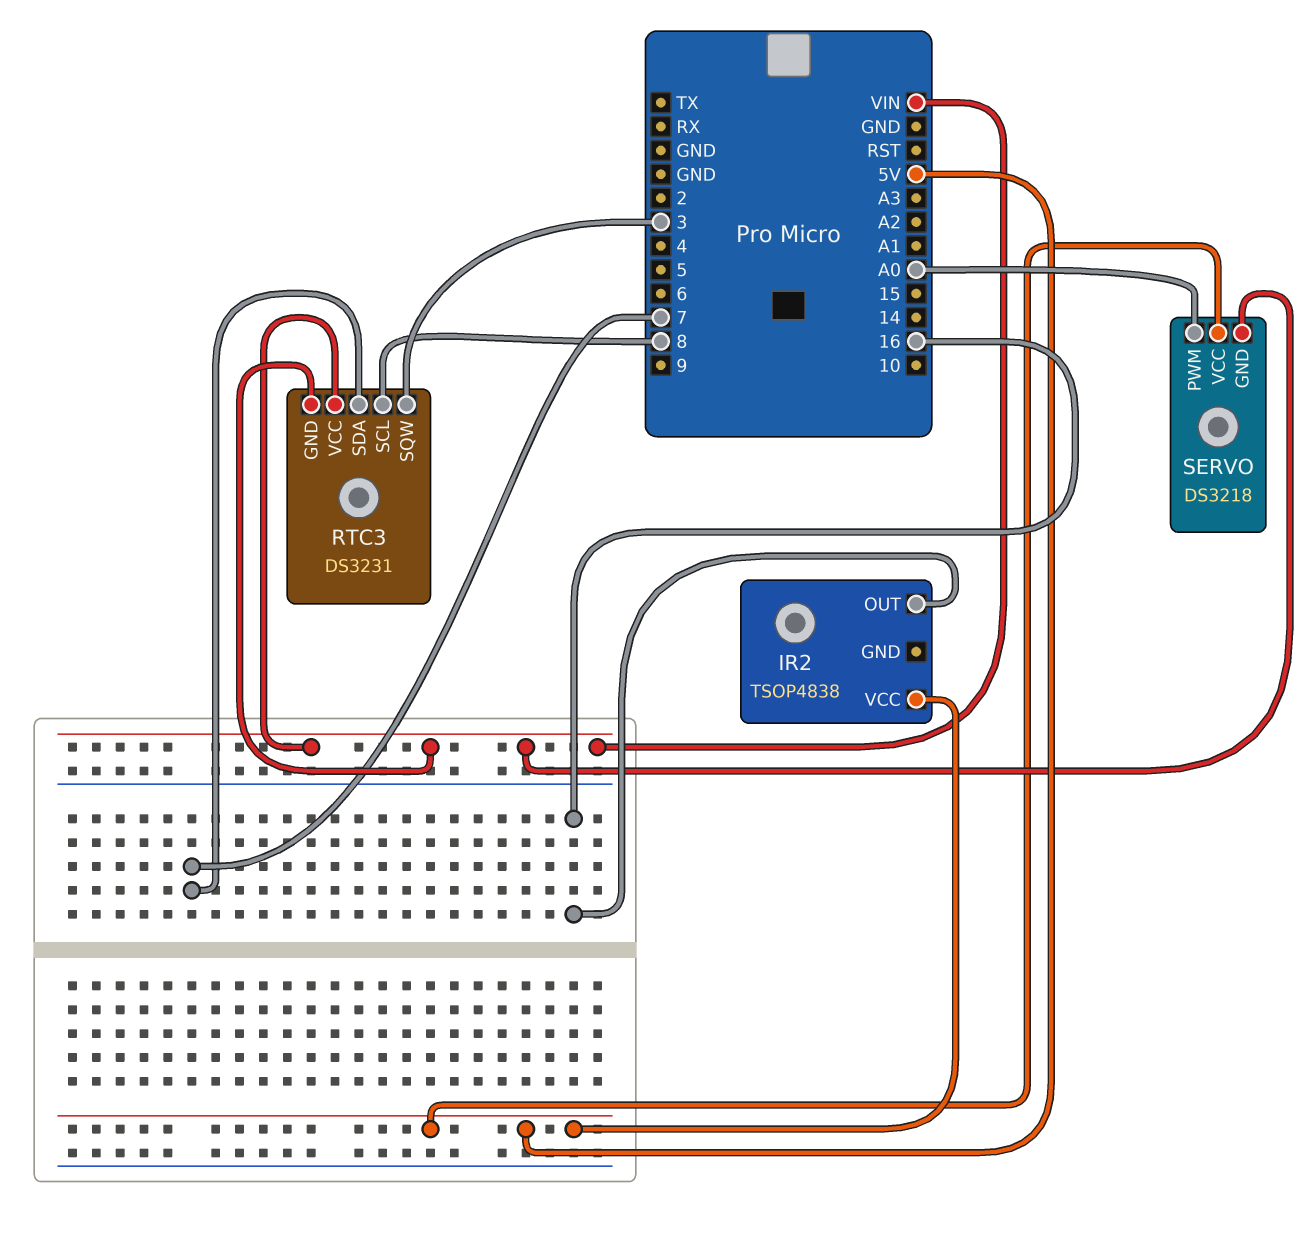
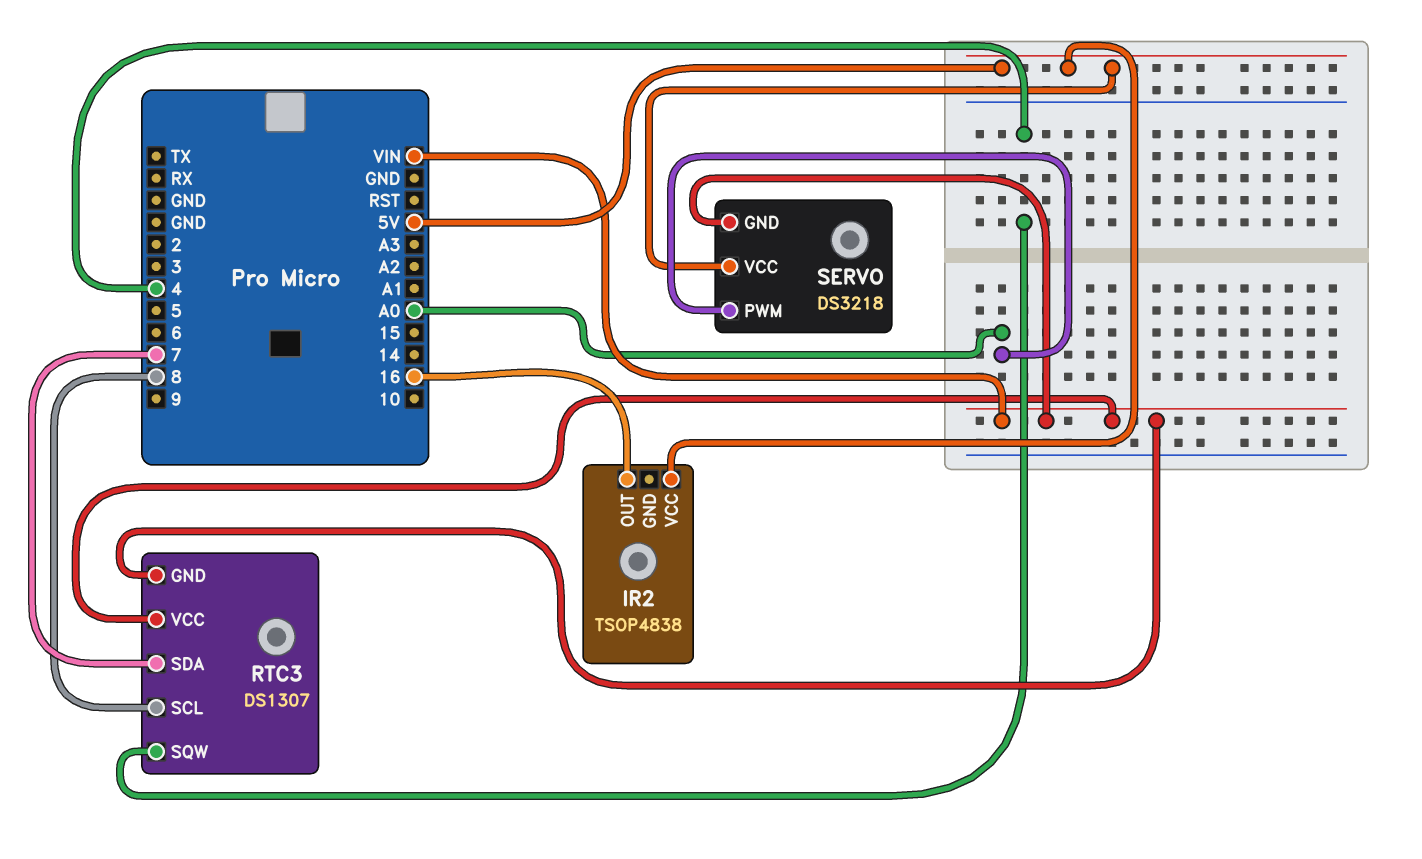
RTC3: DS3231 -> DS1307
RTC3 pin SQW: 3 -> 4

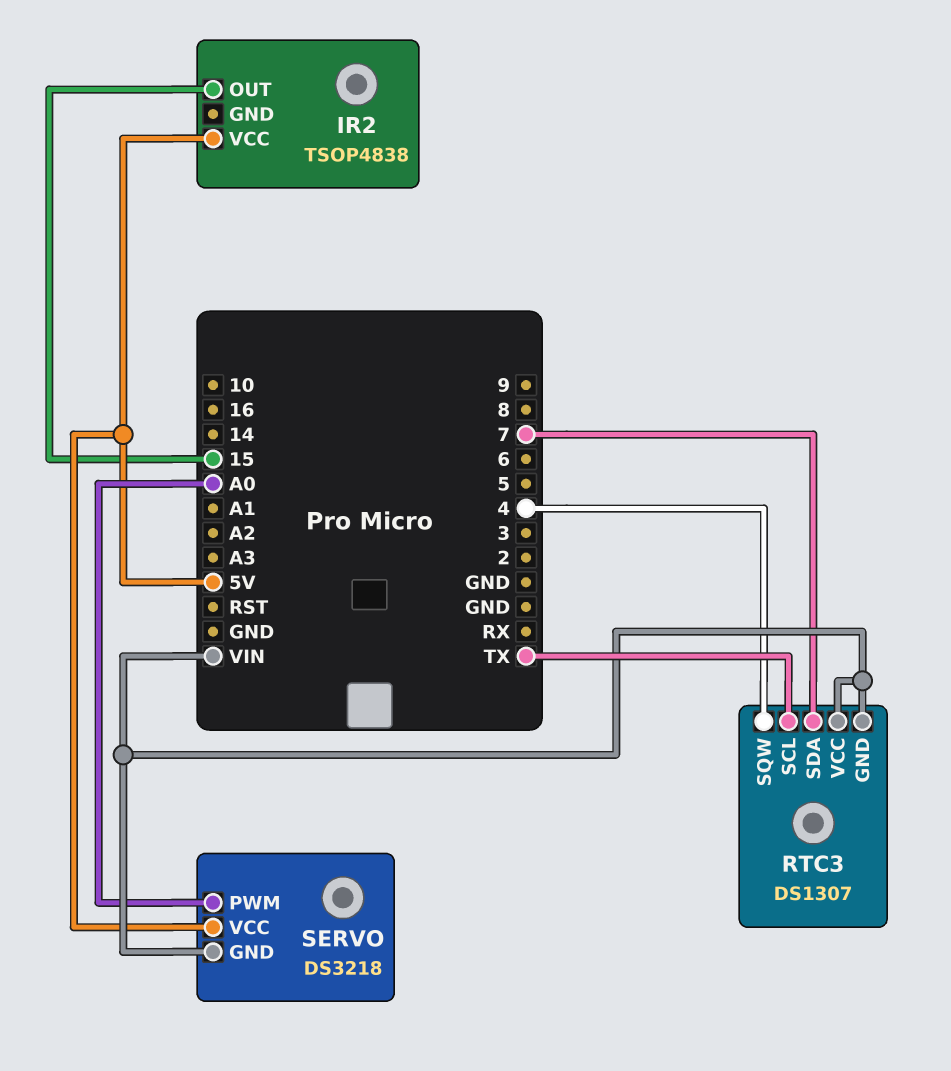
IR2 pin OUT: 16 -> 15
RTC3 pin SCL: 8 -> TX

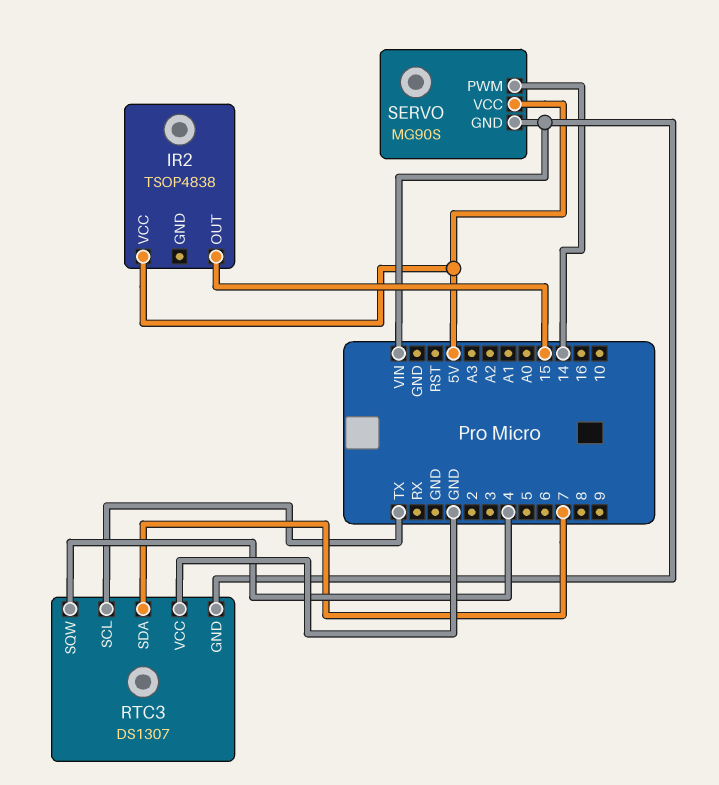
RTC3 pin VCC: VIN -> GND
SERVO: DS3218 -> MG90S
SERVO pin PWM: A0 -> 14

